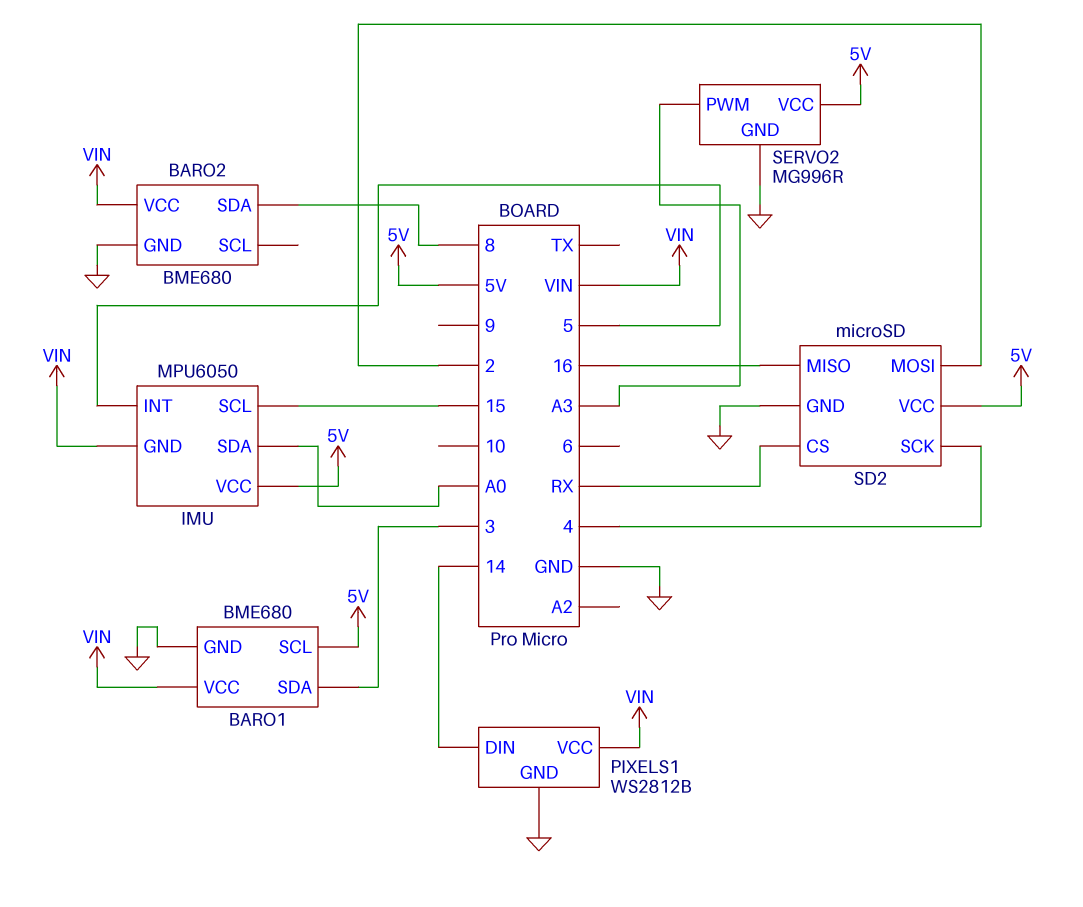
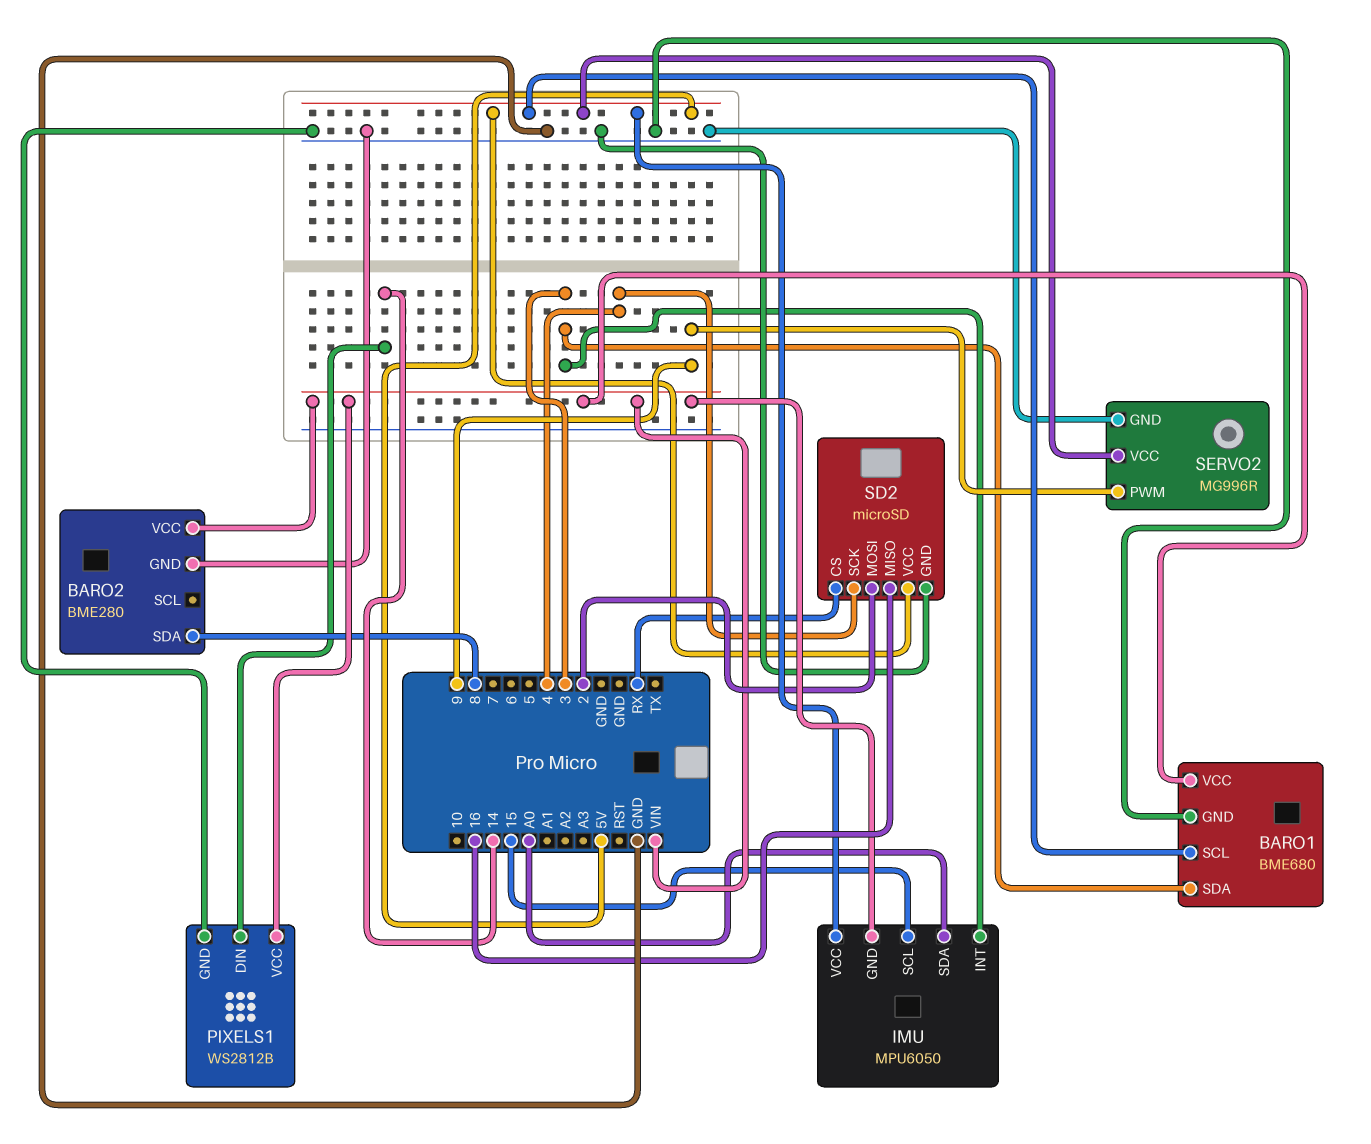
BARO2: BME680 -> BME280
IMU pin INT: 5 -> 3
SERVO2 pin PWM: A3 -> 9

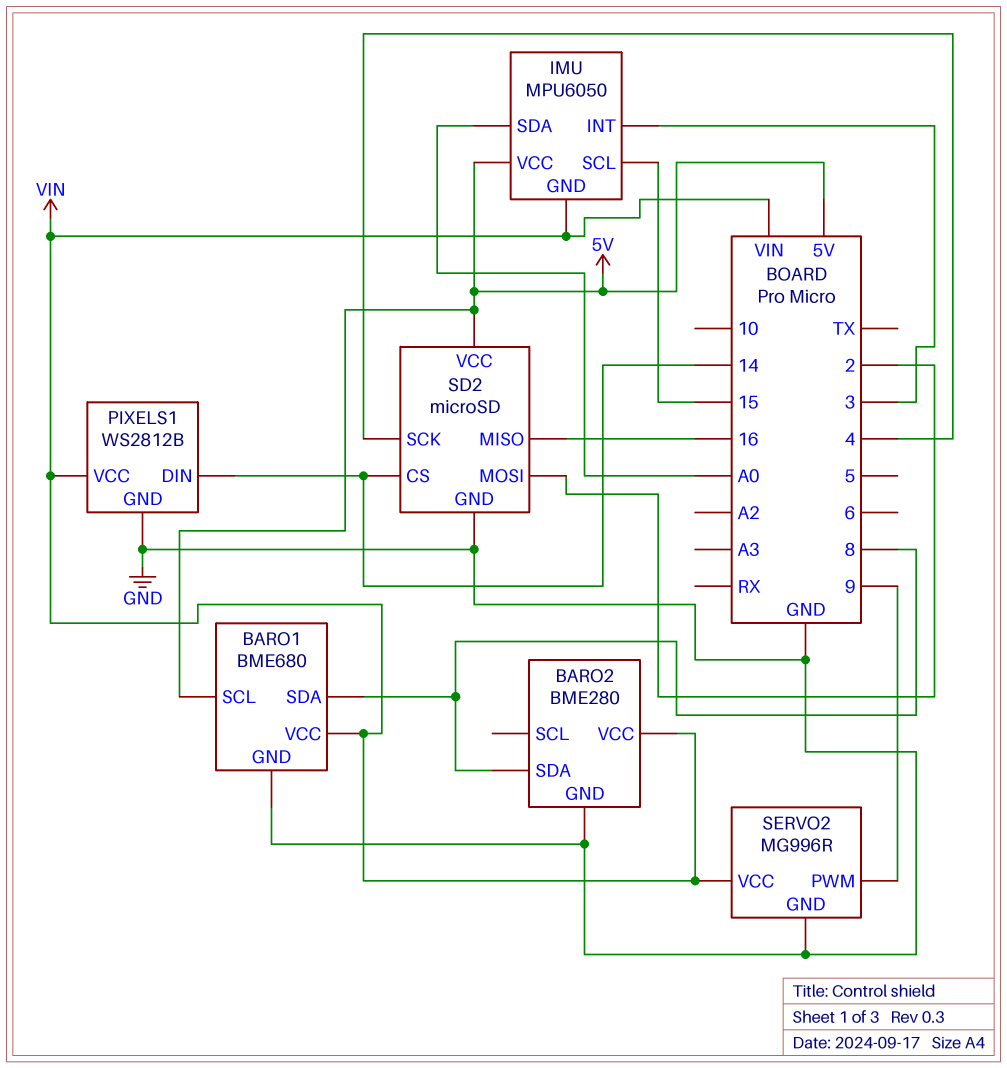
BARO1 pin SDA: 3 -> 8
SD2 pin CS: RX -> 14
SERVO2 pin VCC: 5V -> VIN

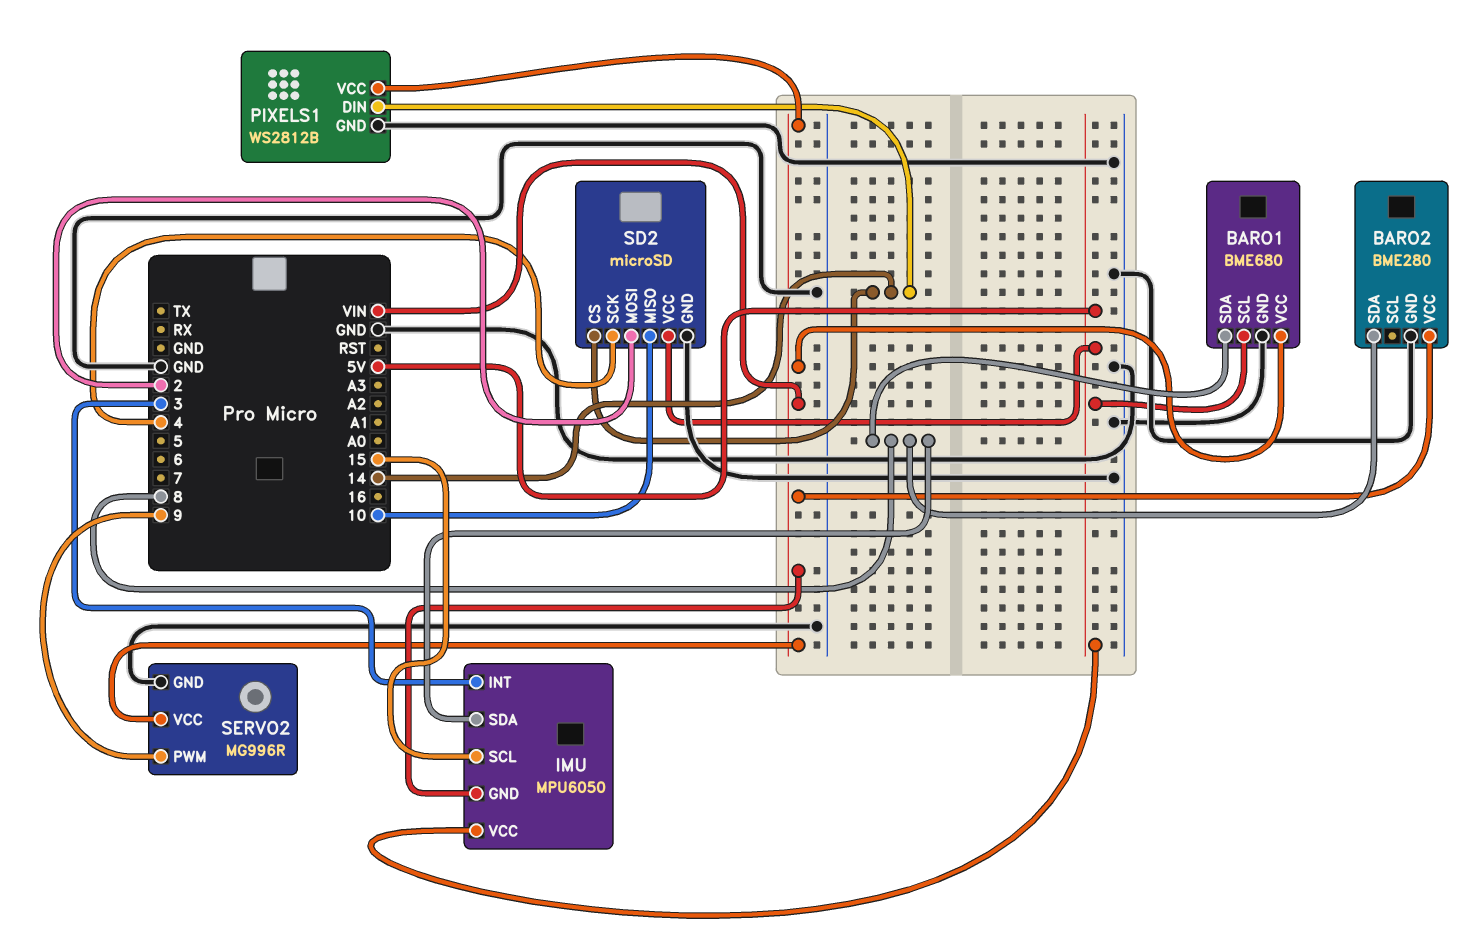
IMU pin SDA: A0 -> 8
SD2 pin MISO: 16 -> 10

